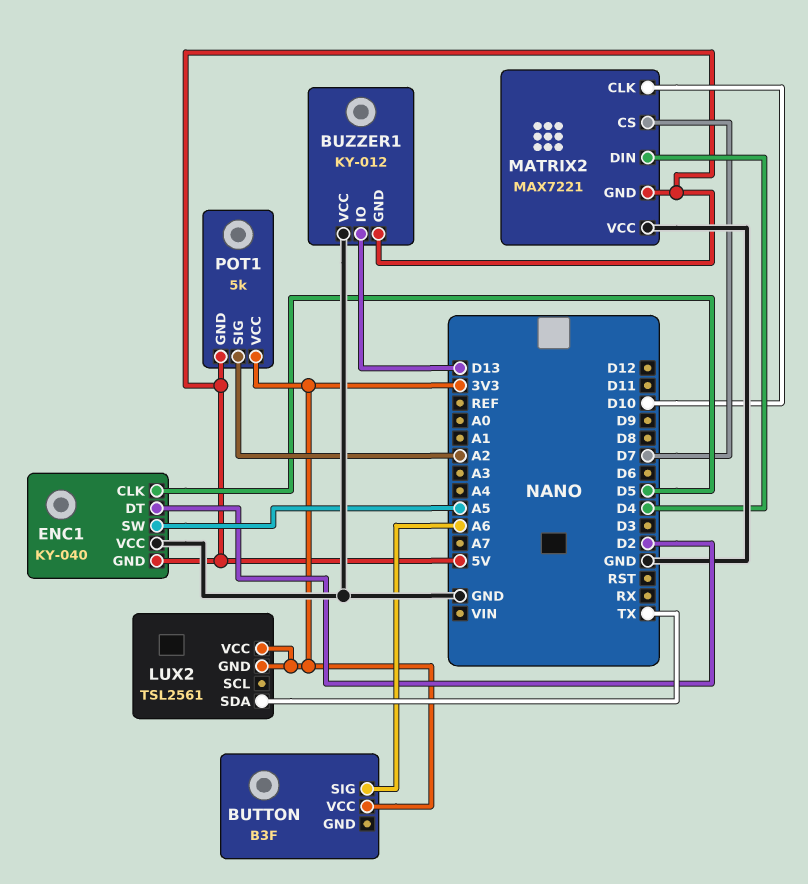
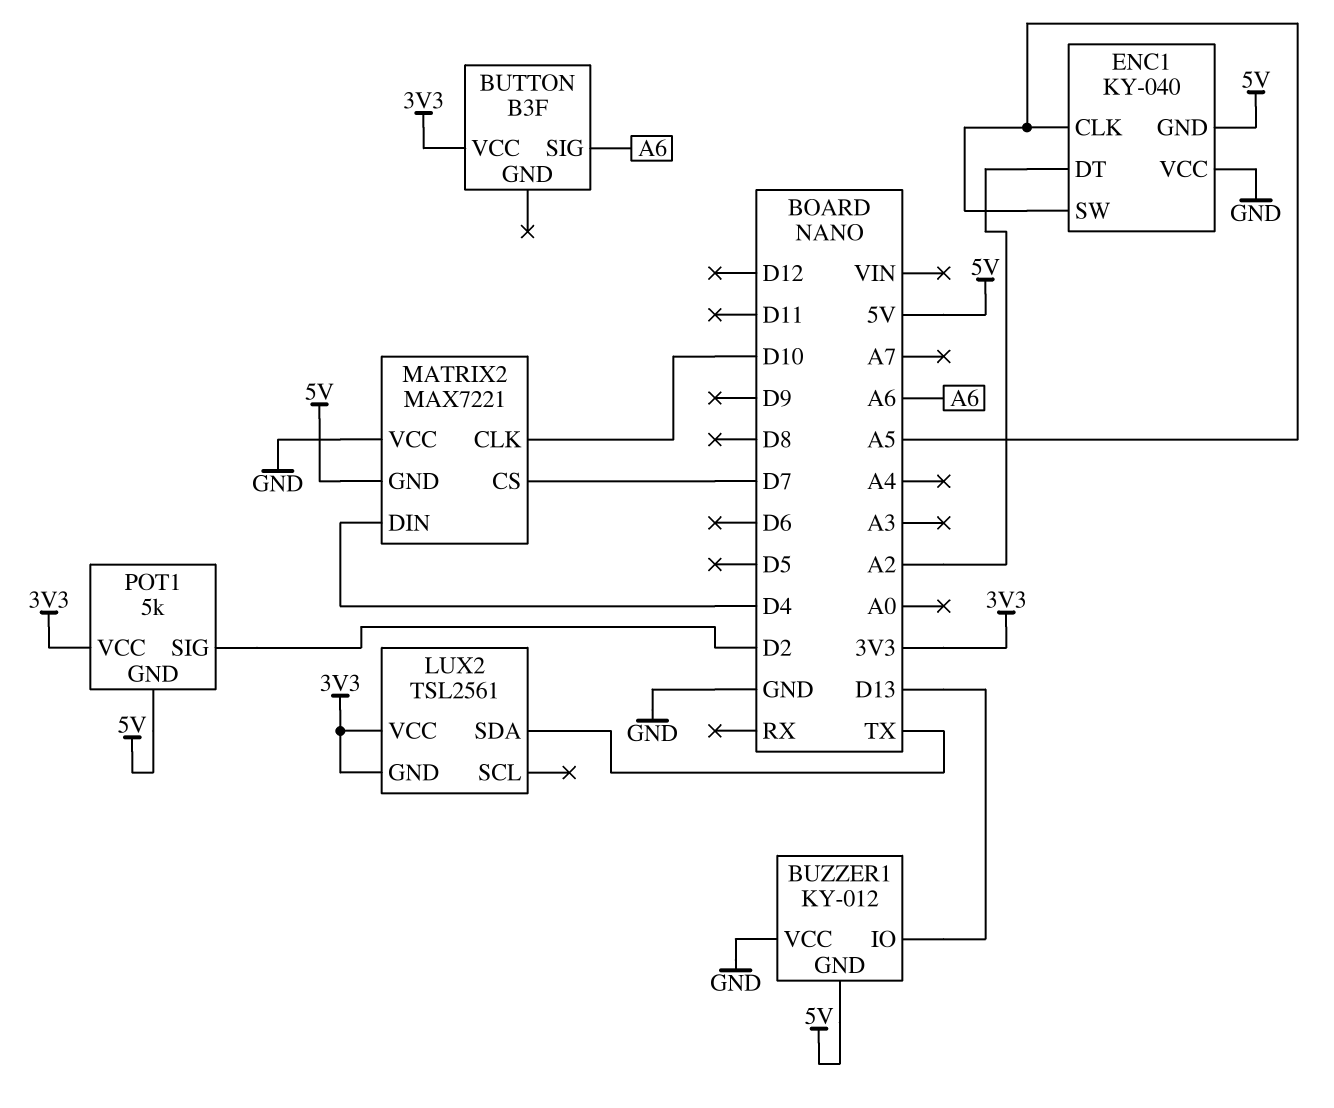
ENC1 pin CLK: D5 -> A5
ENC1 pin DT: D2 -> A2
POT1 pin SIG: A2 -> D2

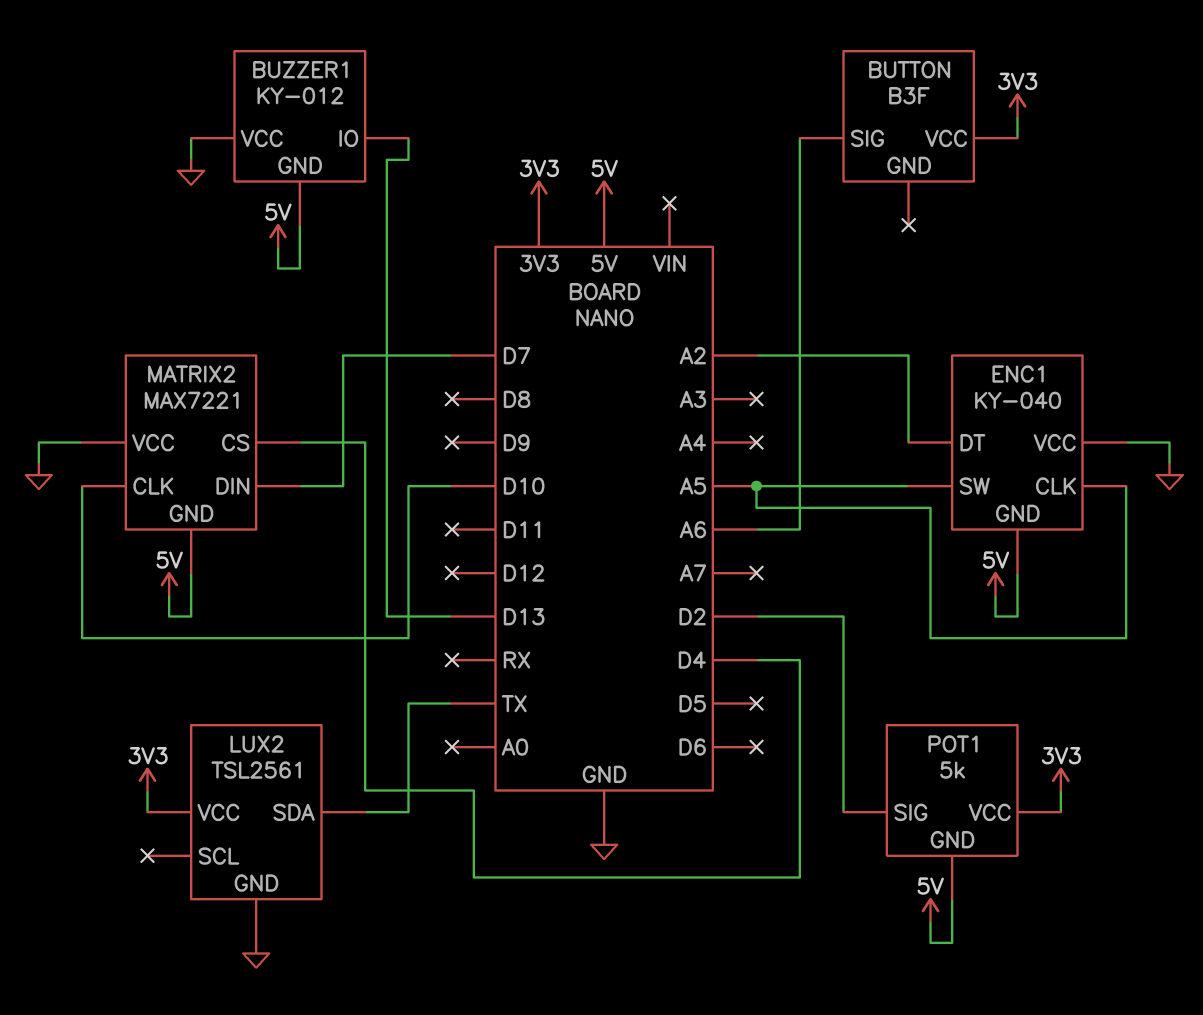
LUX2 pin GND: 3V3 -> GND
MATRIX2 pin CS: D7 -> D4
MATRIX2 pin DIN: D4 -> D7

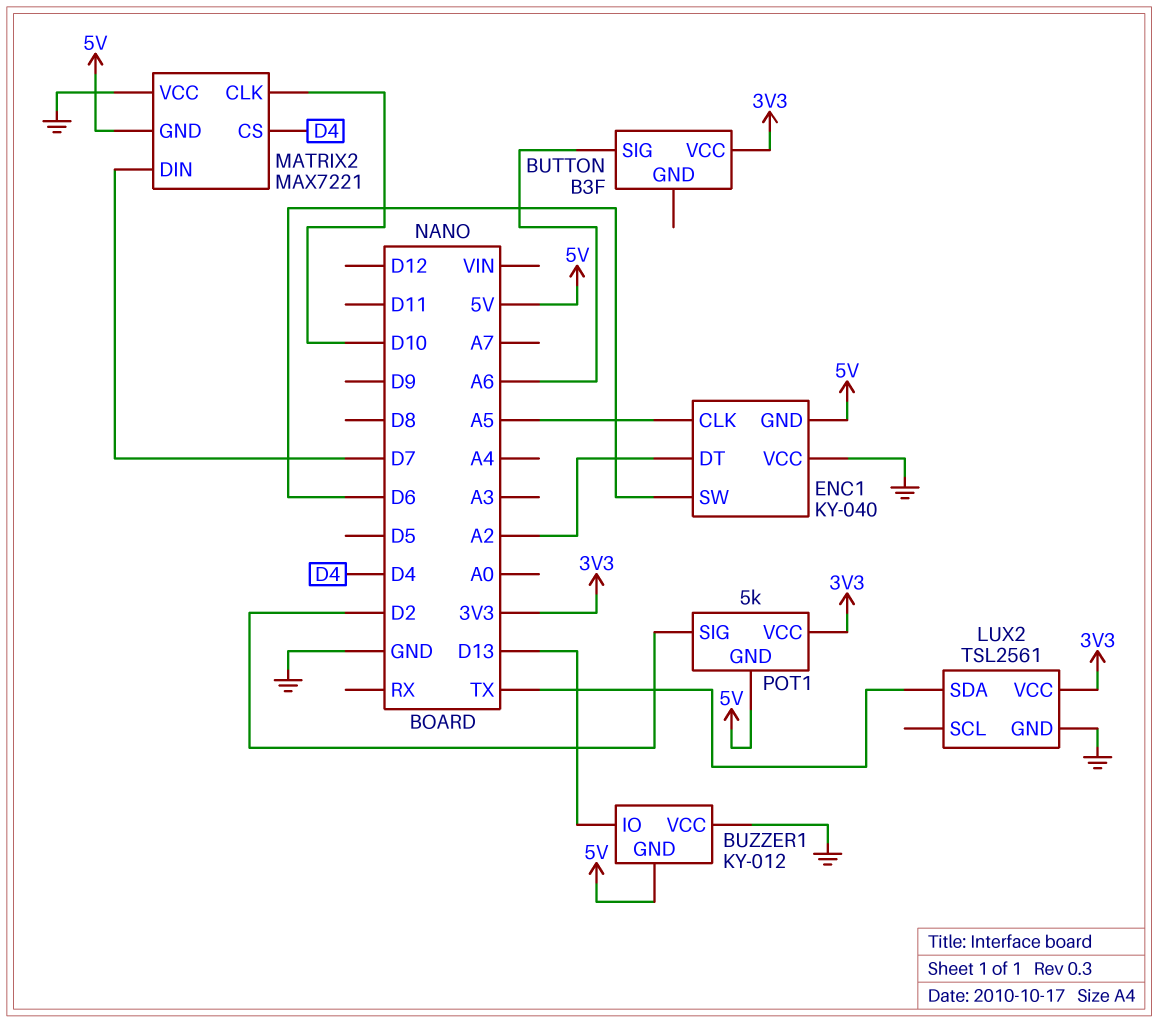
ENC1 pin SW: A5 -> D6

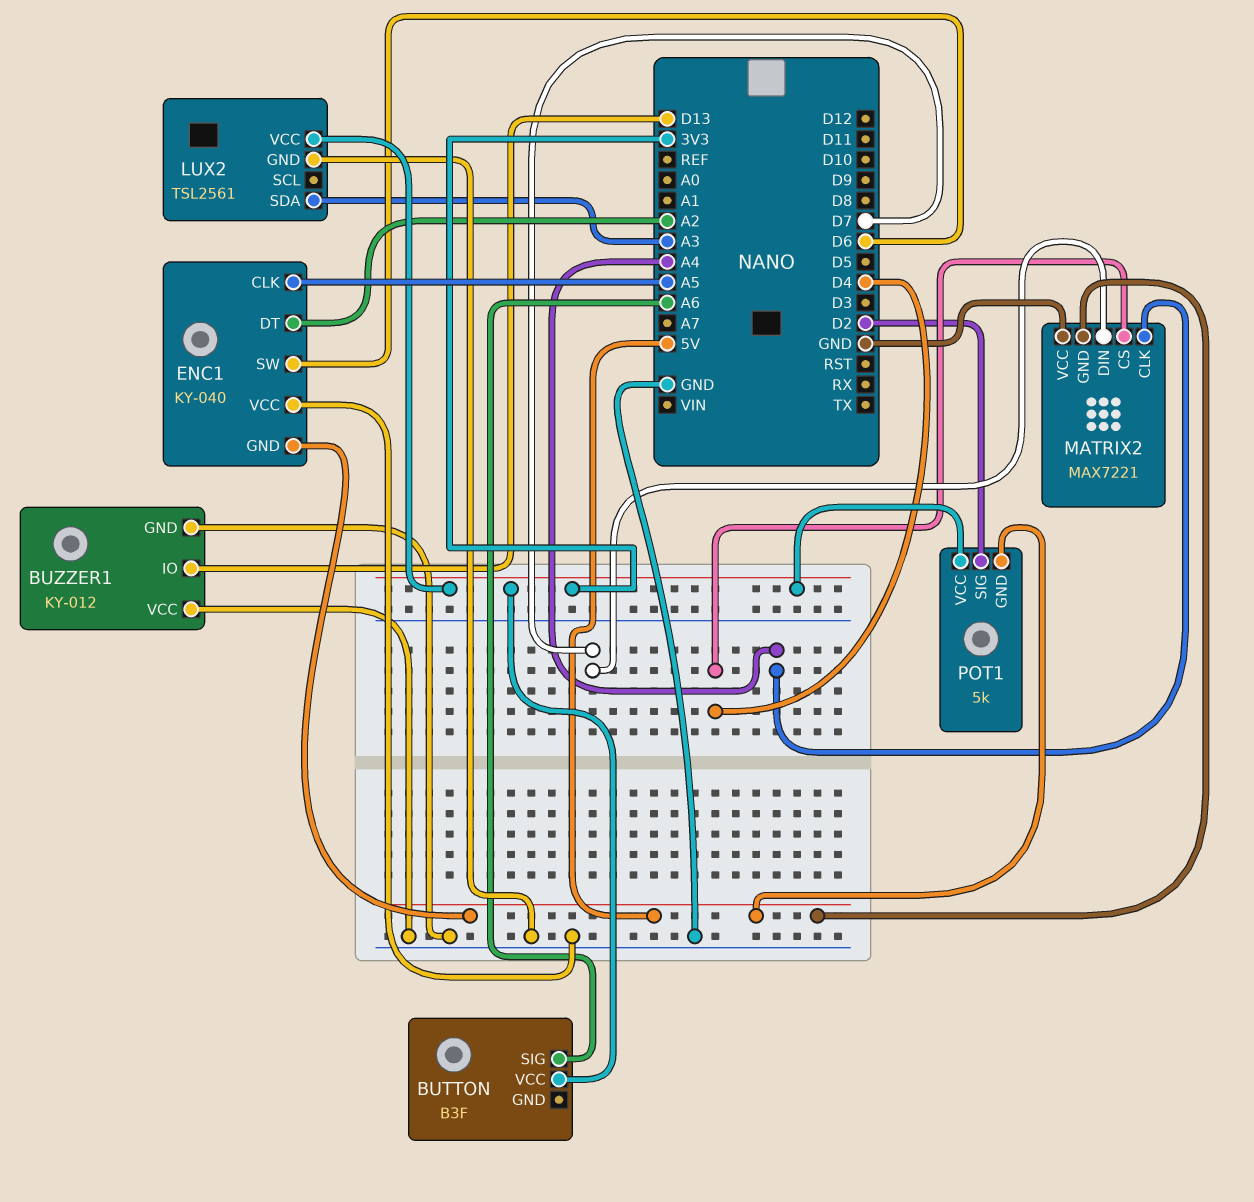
BUZZER1 pin GND: 5V -> GND
LUX2 pin SDA: TX -> A3
MATRIX2 pin CLK: D10 -> A4

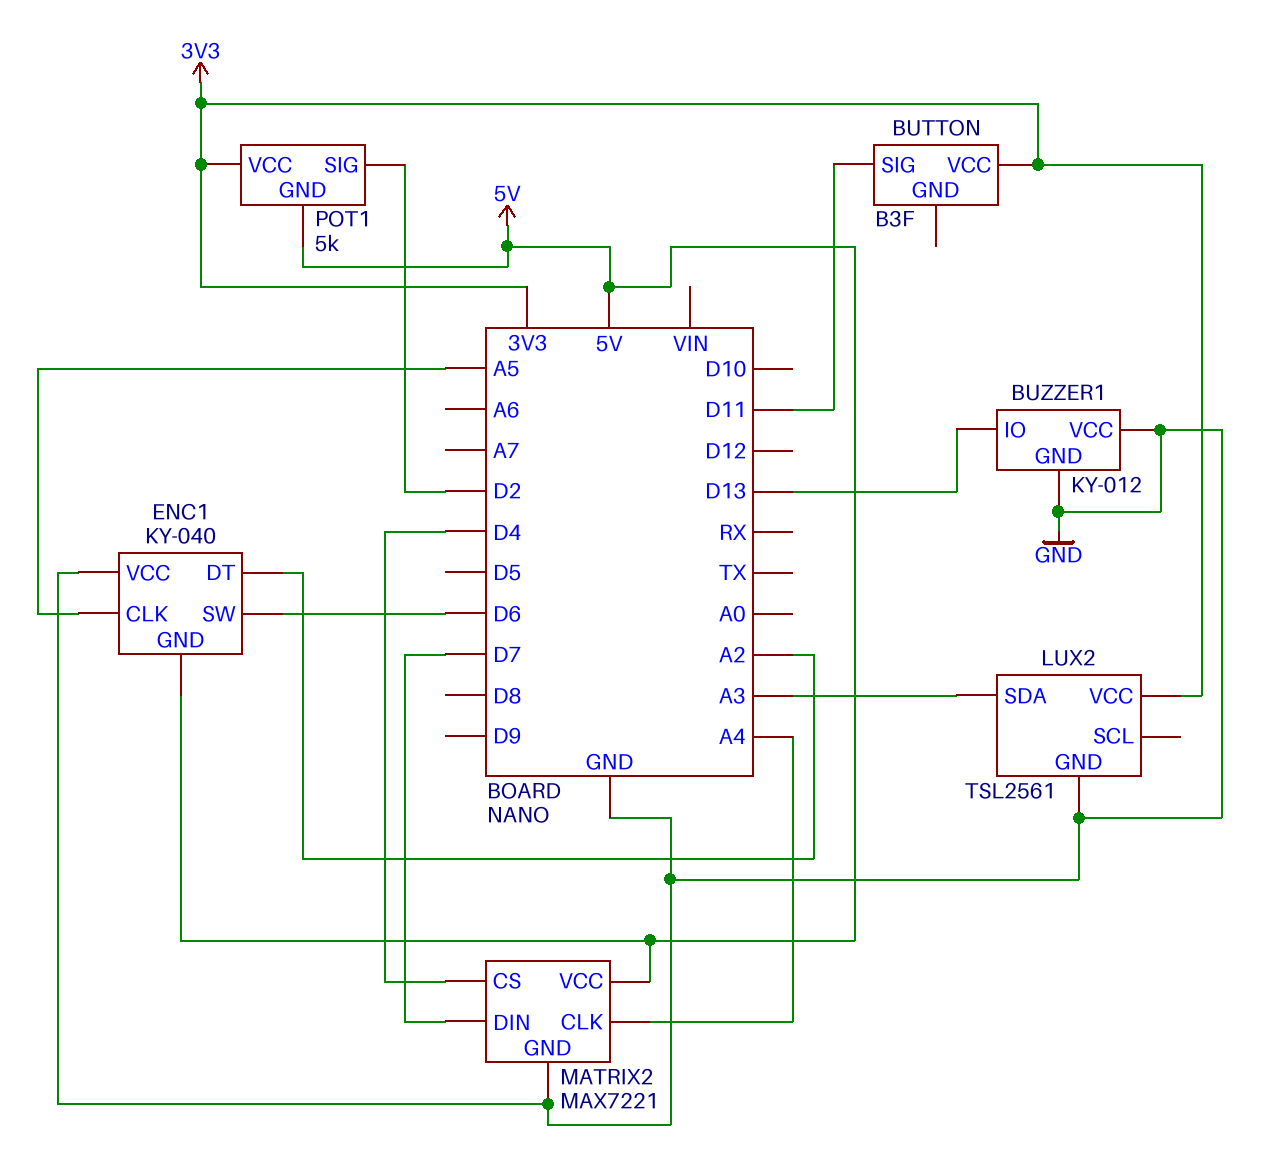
BUTTON pin SIG: A6 -> D11
MATRIX2 pin GND: 5V -> GND
MATRIX2 pin VCC: GND -> 5V

